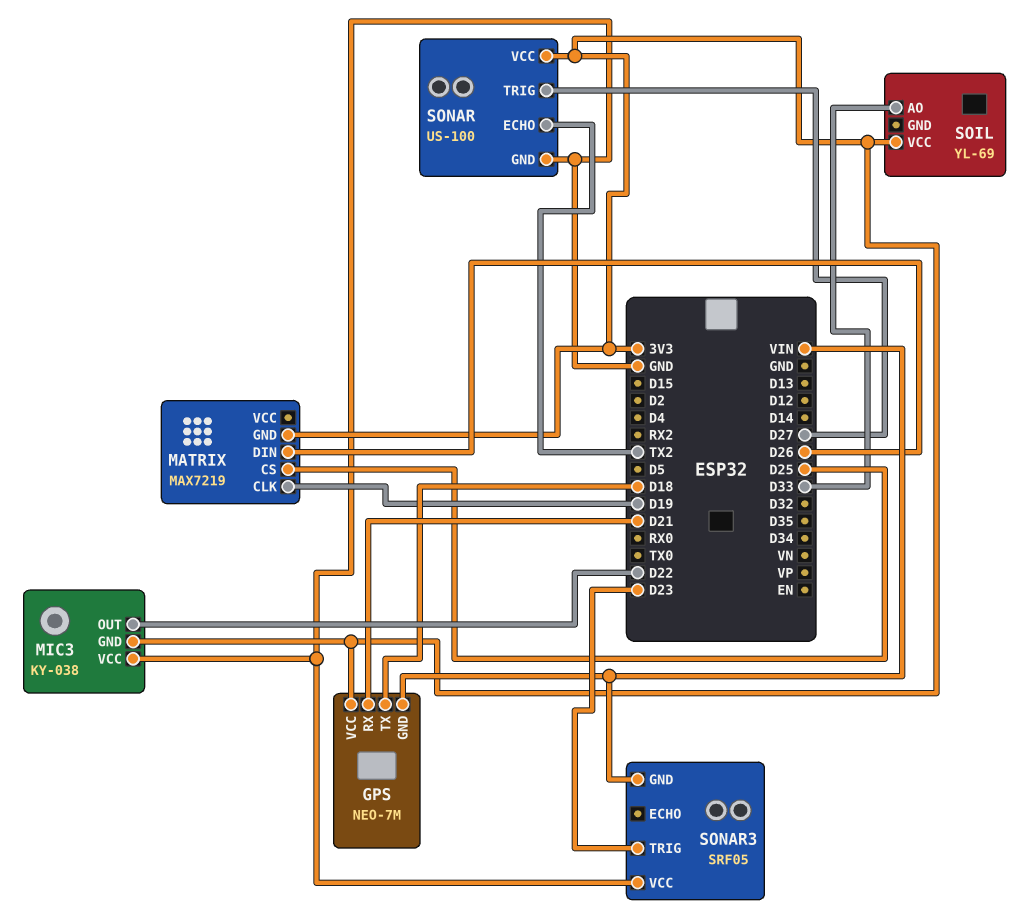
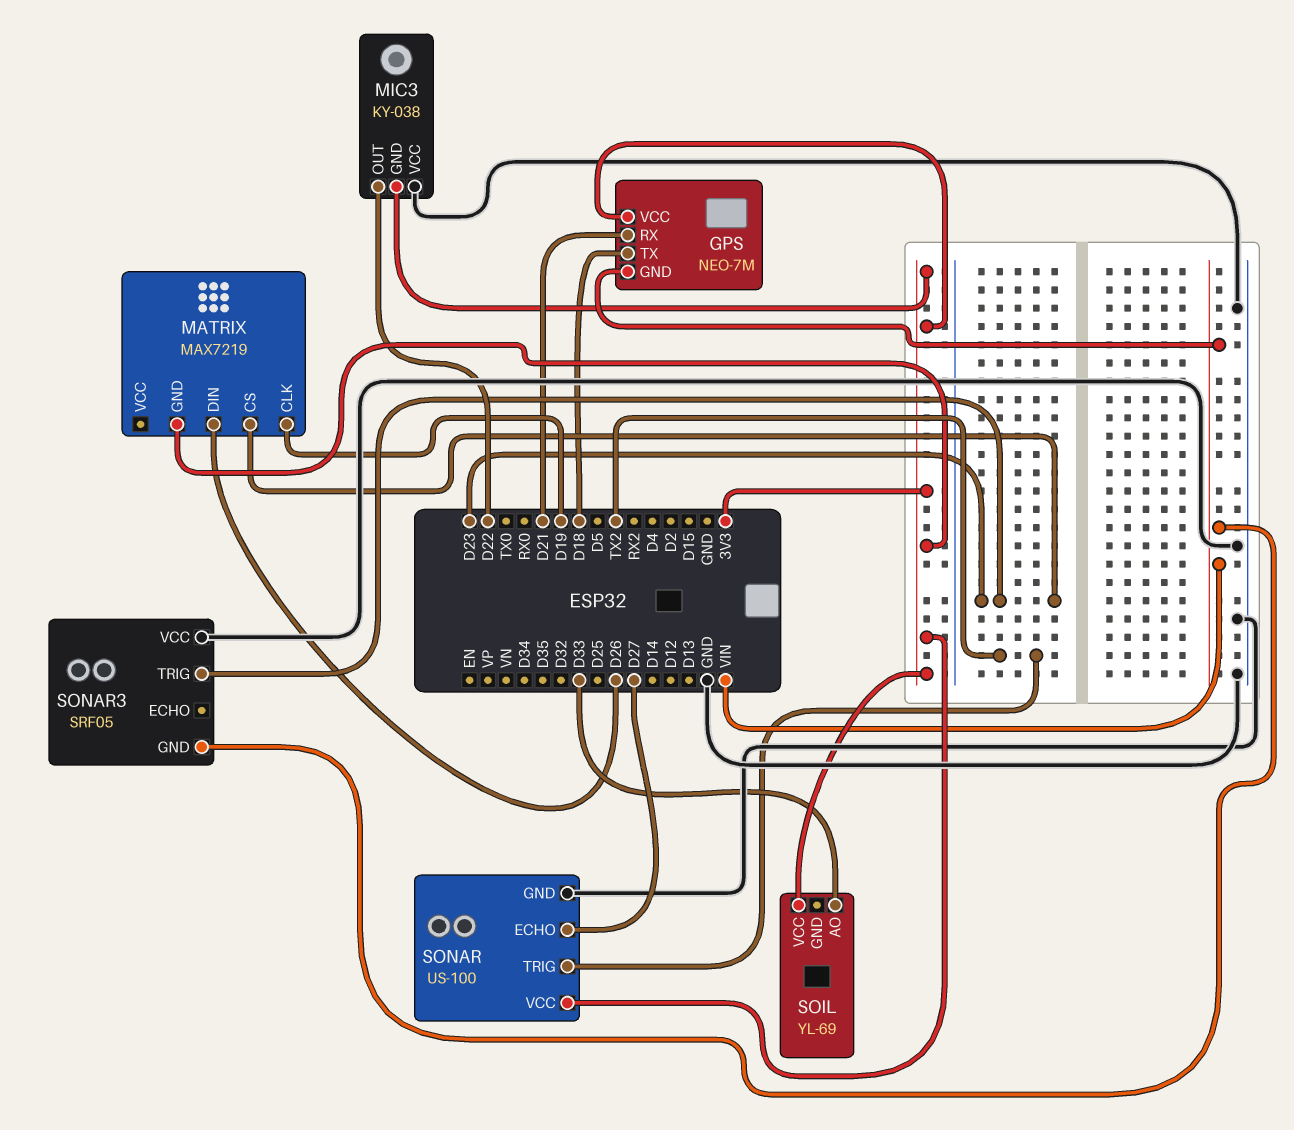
MATRIX pin CS: D25 -> D23
SONAR pin ECHO: TX2 -> D27
SONAR pin TRIG: D27 -> TX2

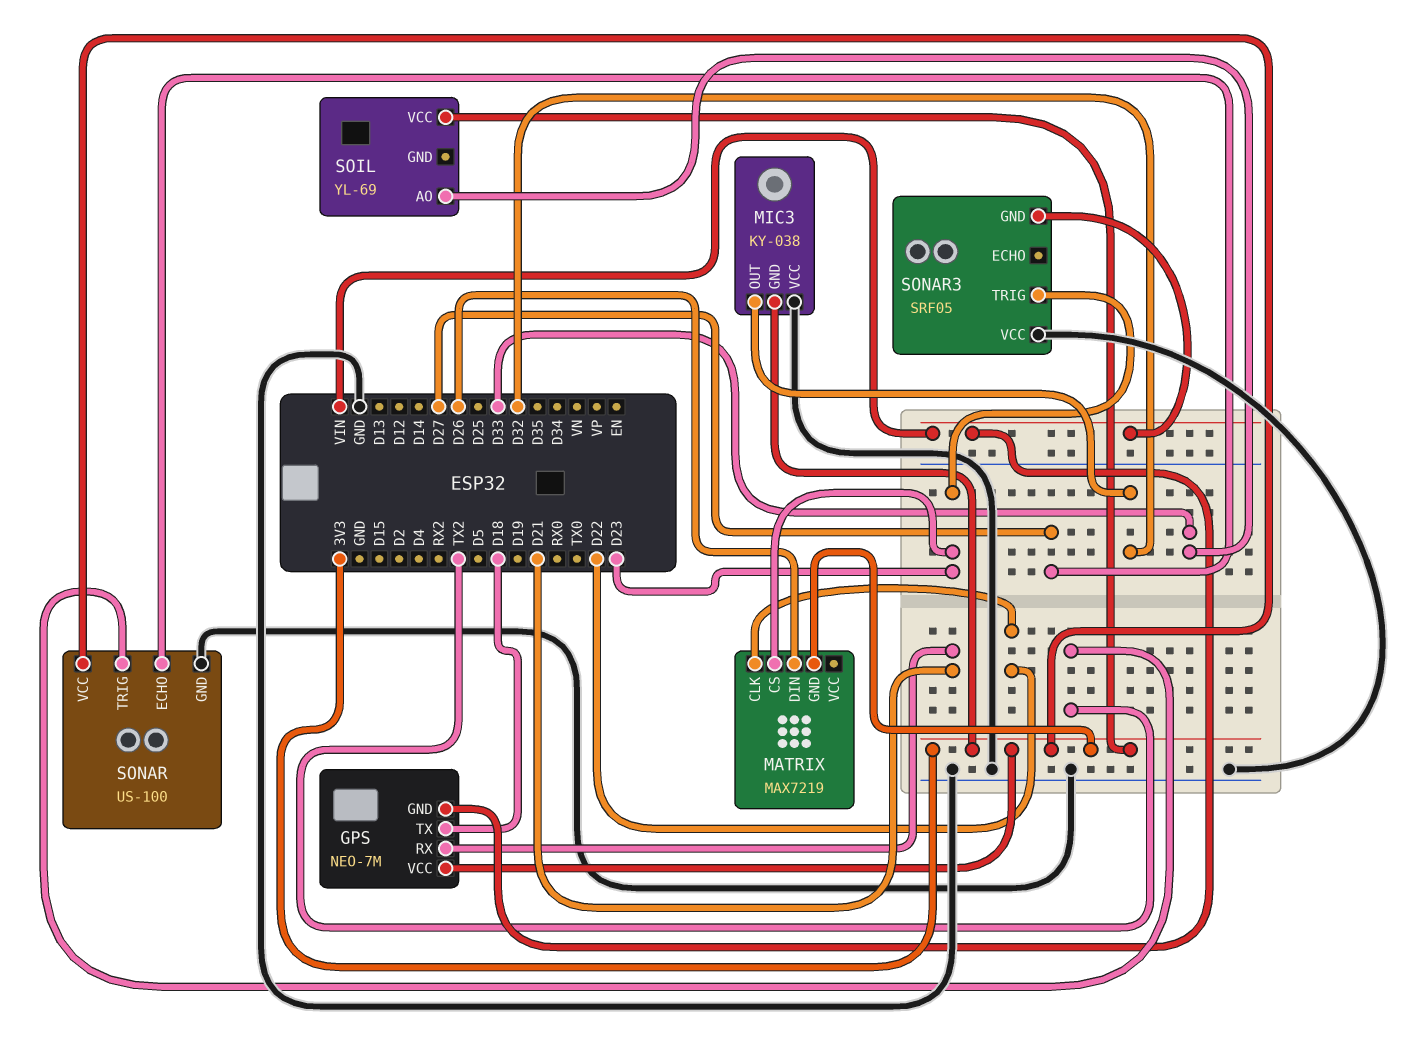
MATRIX pin CLK: D19 -> D22
MIC3 pin OUT: D22 -> D32

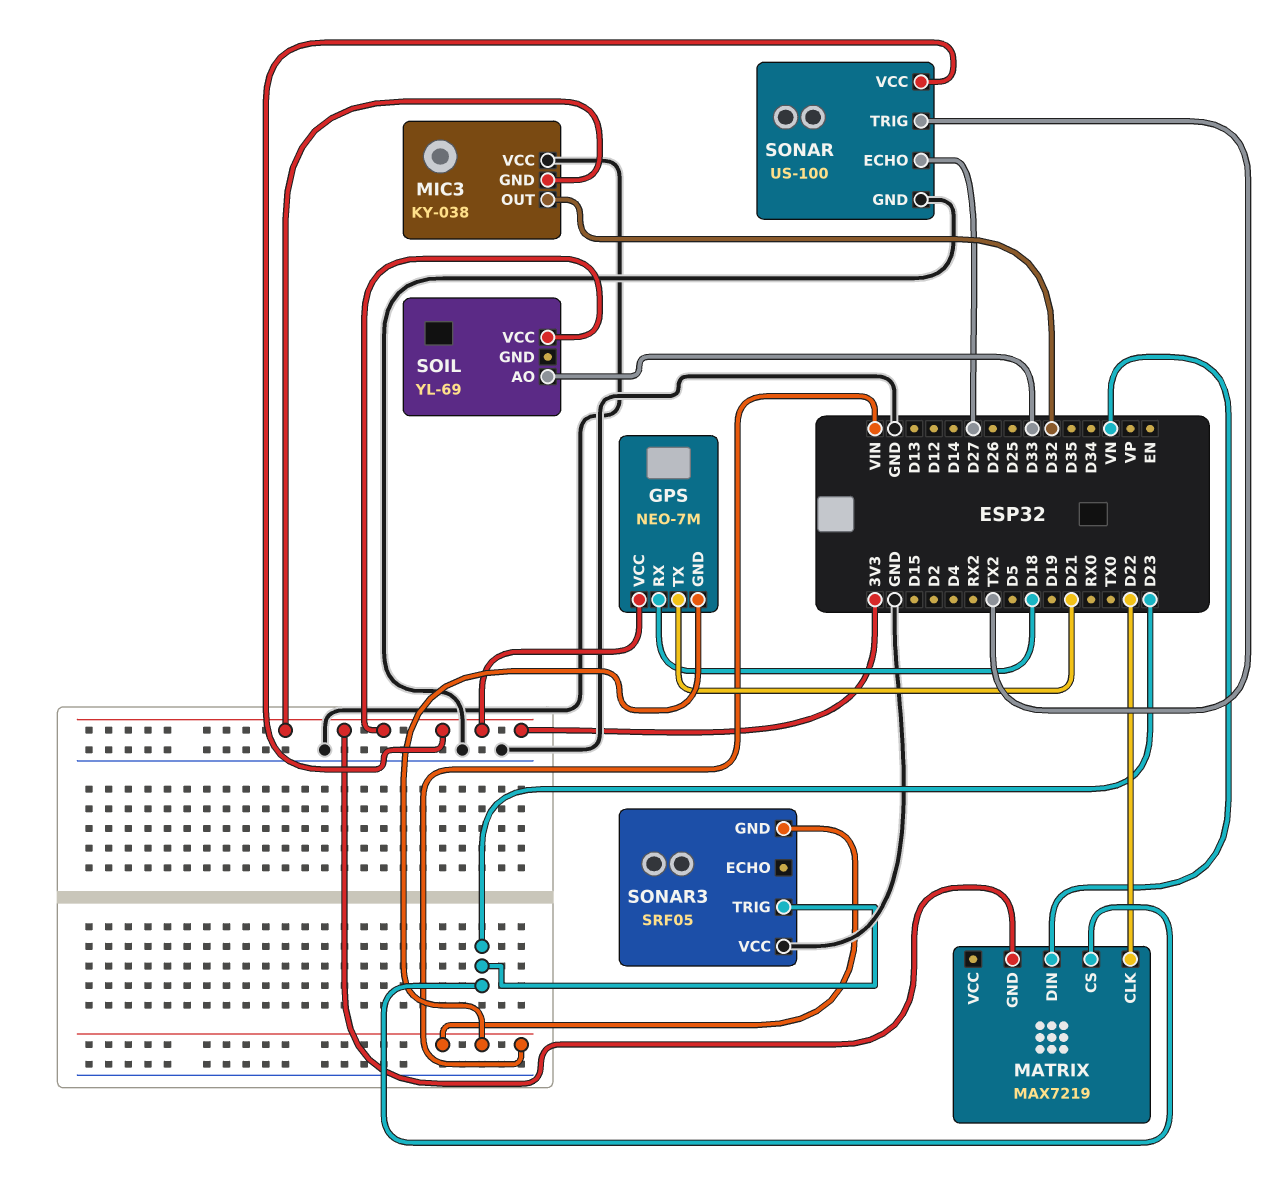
GPS pin RX: D21 -> D18
GPS pin TX: D18 -> D21
MATRIX pin DIN: D26 -> VN

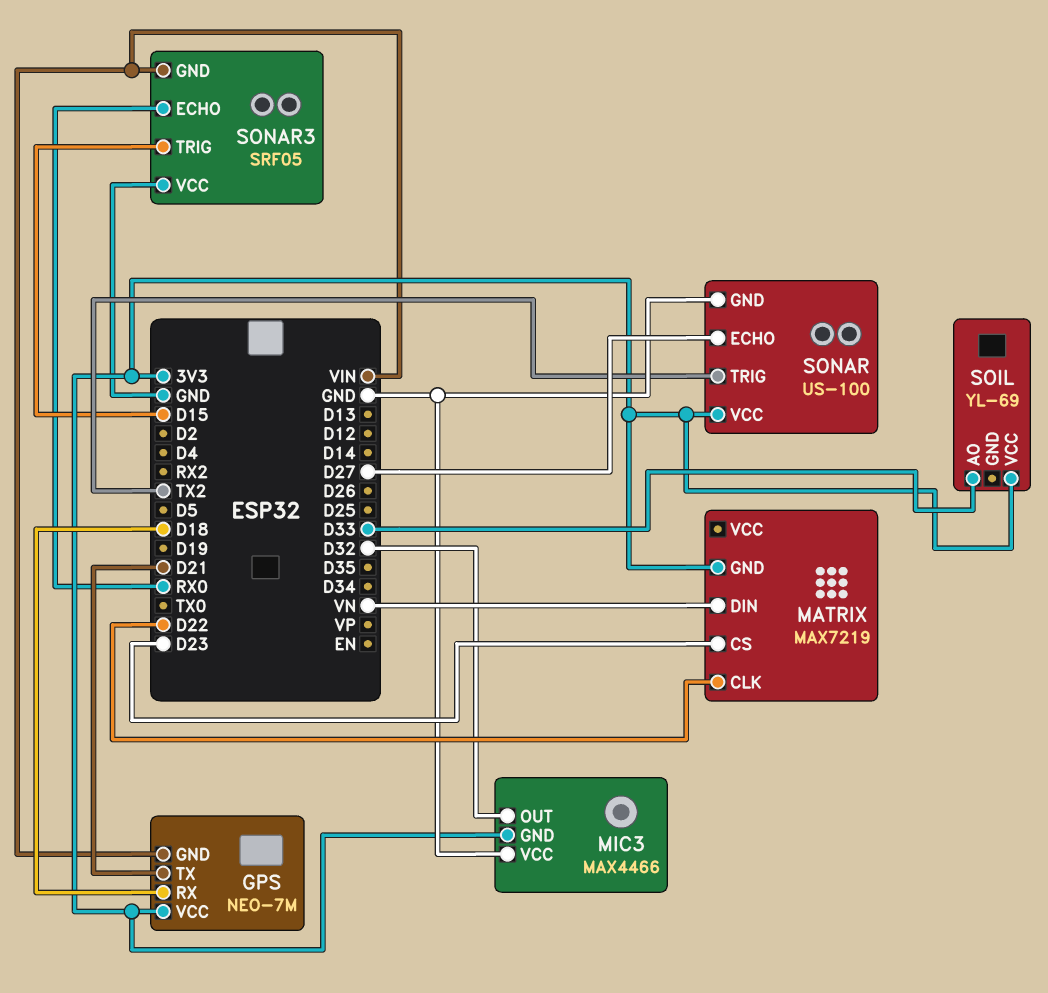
MIC3: KY-038 -> MAX4466
SONAR3 pin ECHO: none -> RX0
SONAR3 pin TRIG: D23 -> D15

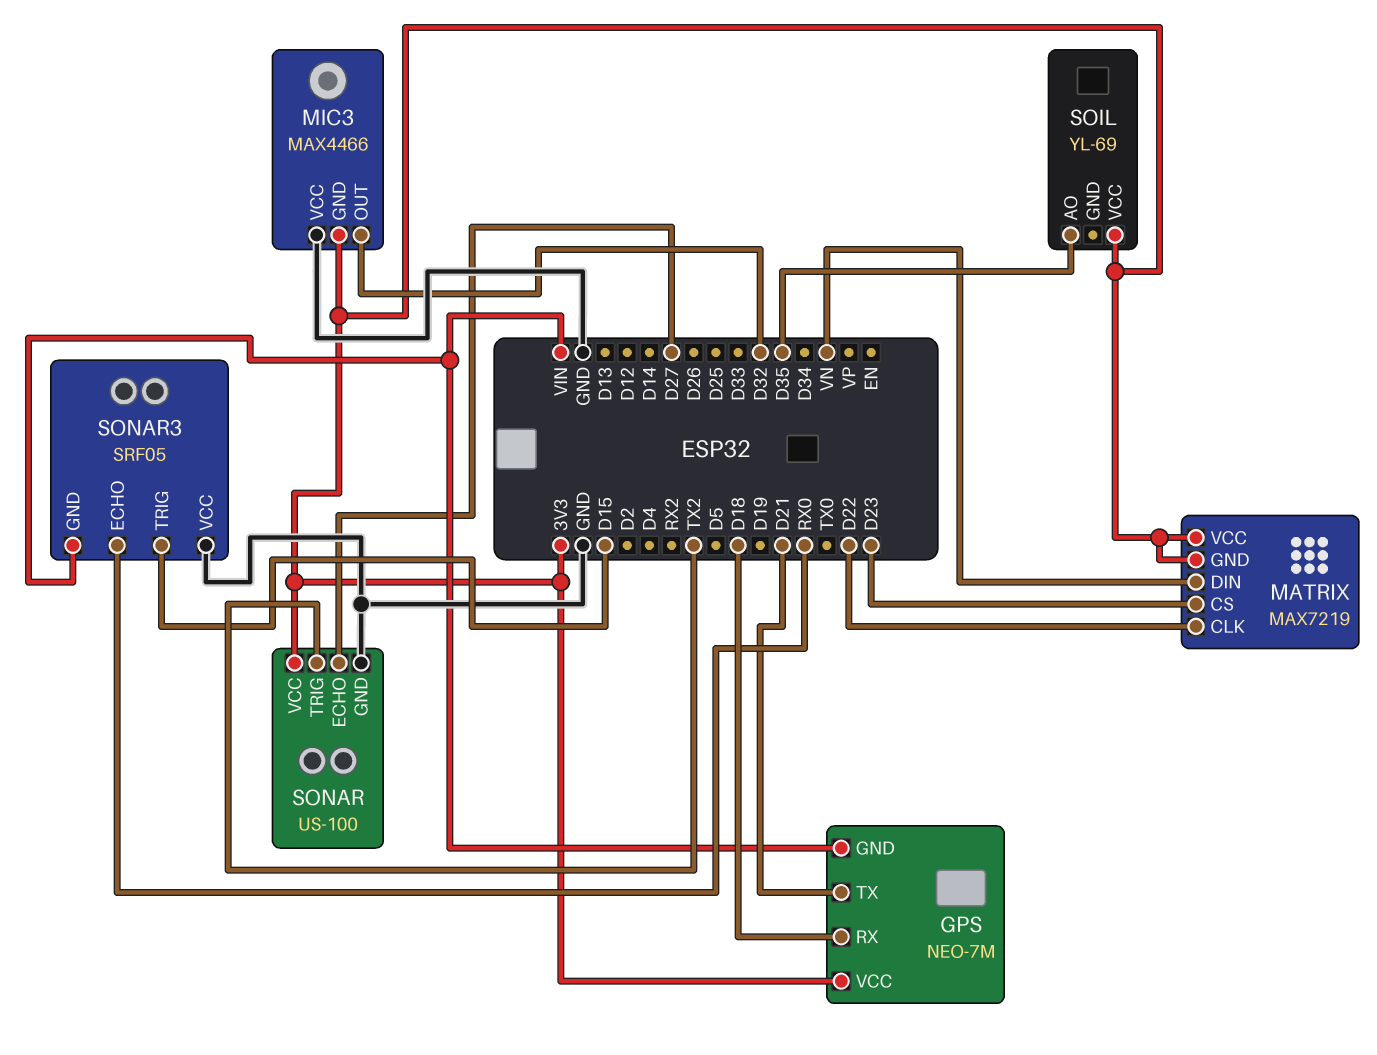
MATRIX pin VCC: none -> 3V3
SOIL pin AO: D33 -> D35

